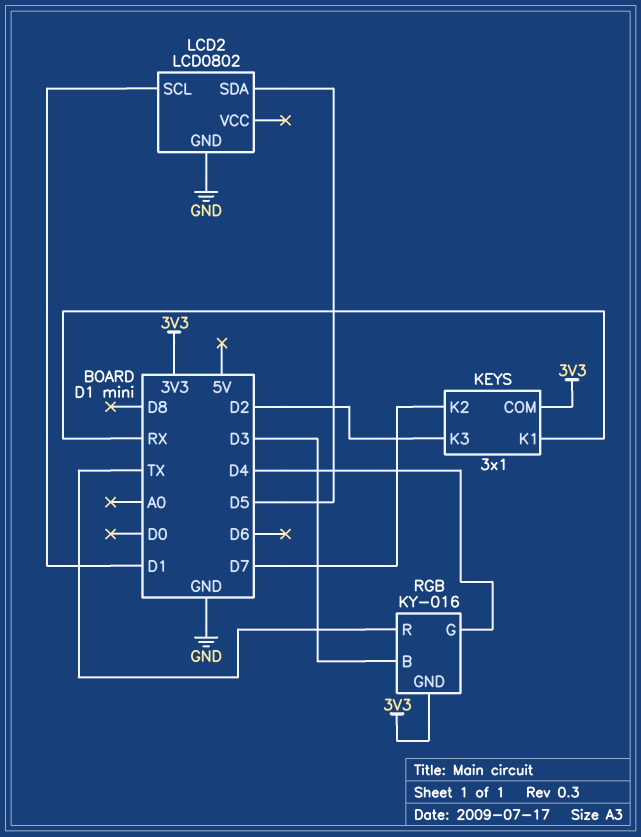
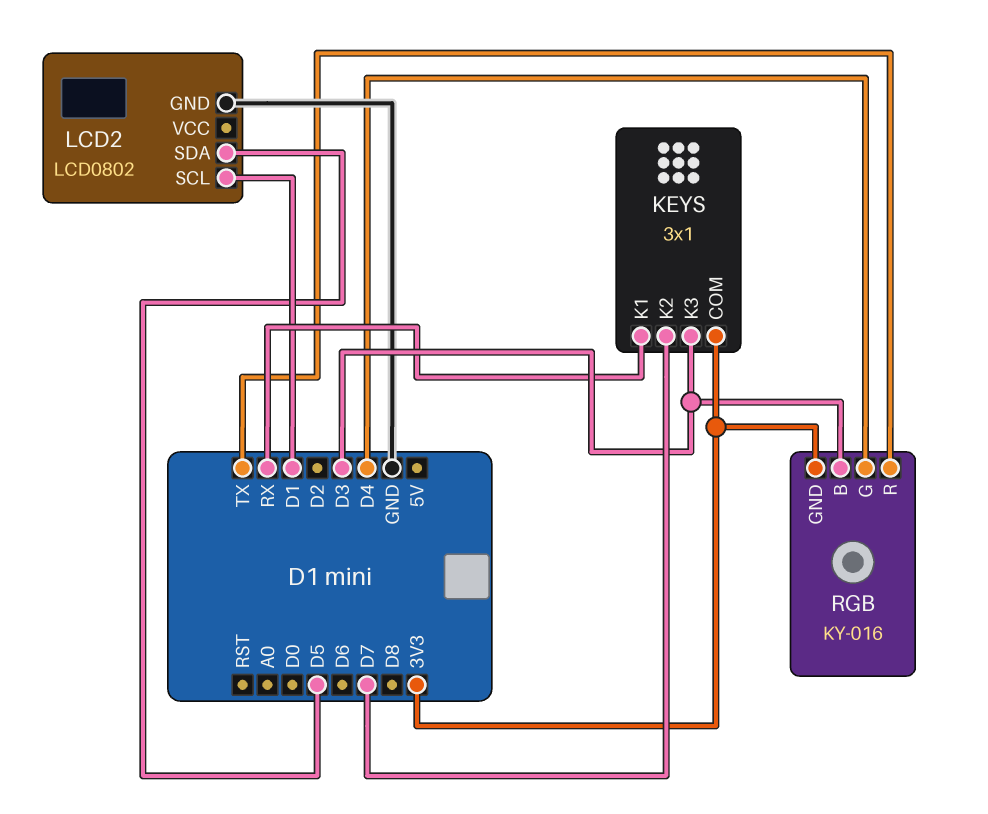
KEYS pin K3: D2 -> D3

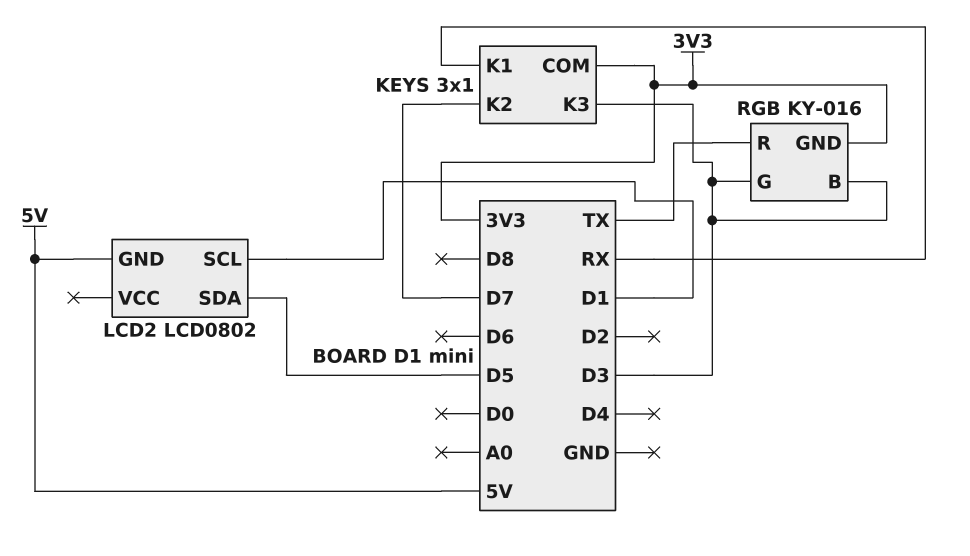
LCD2 pin GND: GND -> 5V
RGB pin G: D4 -> D3

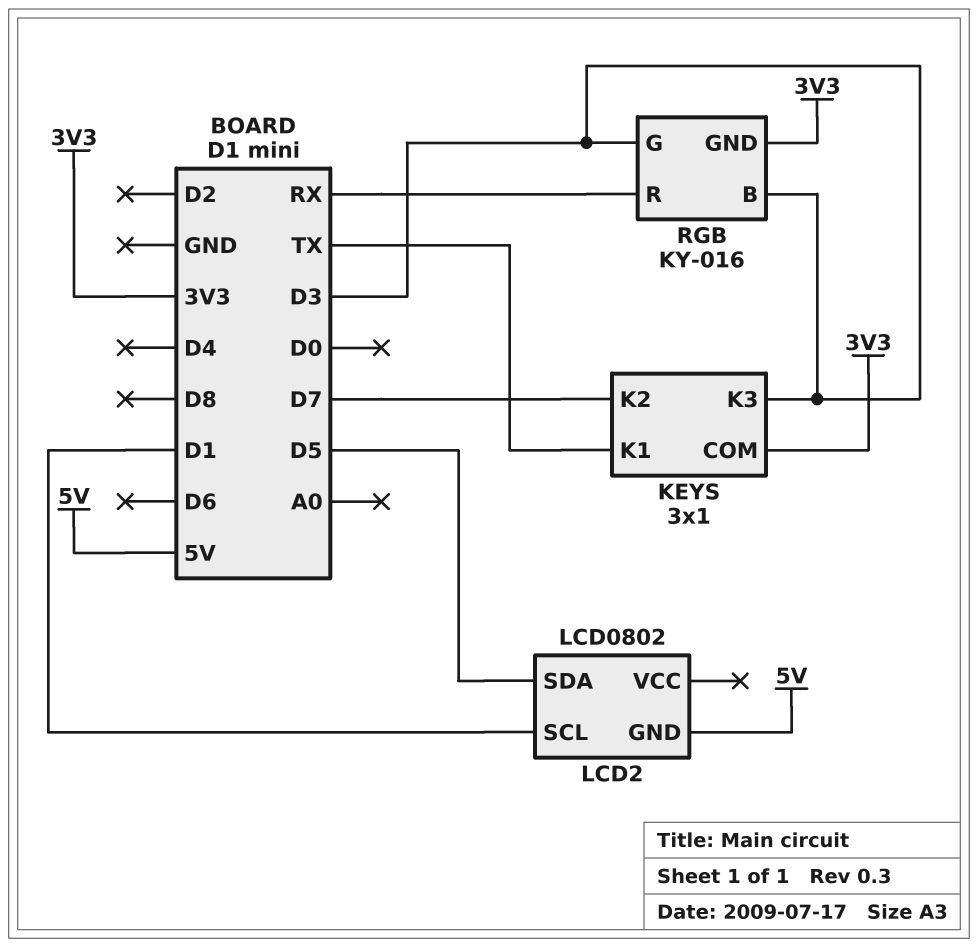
KEYS pin K1: RX -> TX
RGB pin R: TX -> RX

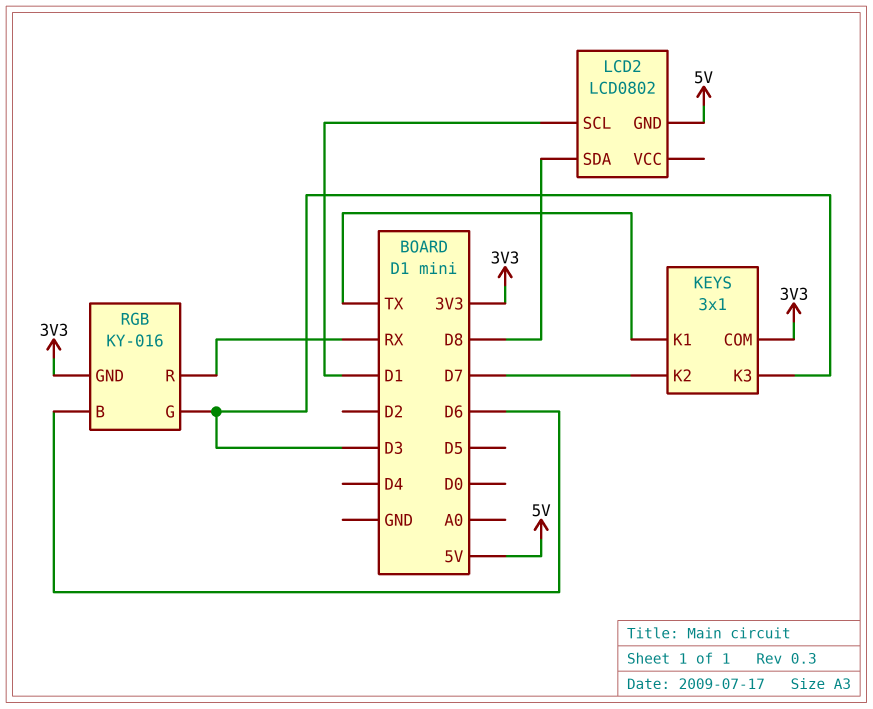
LCD2 pin SDA: D5 -> D8
RGB pin B: D3 -> D6

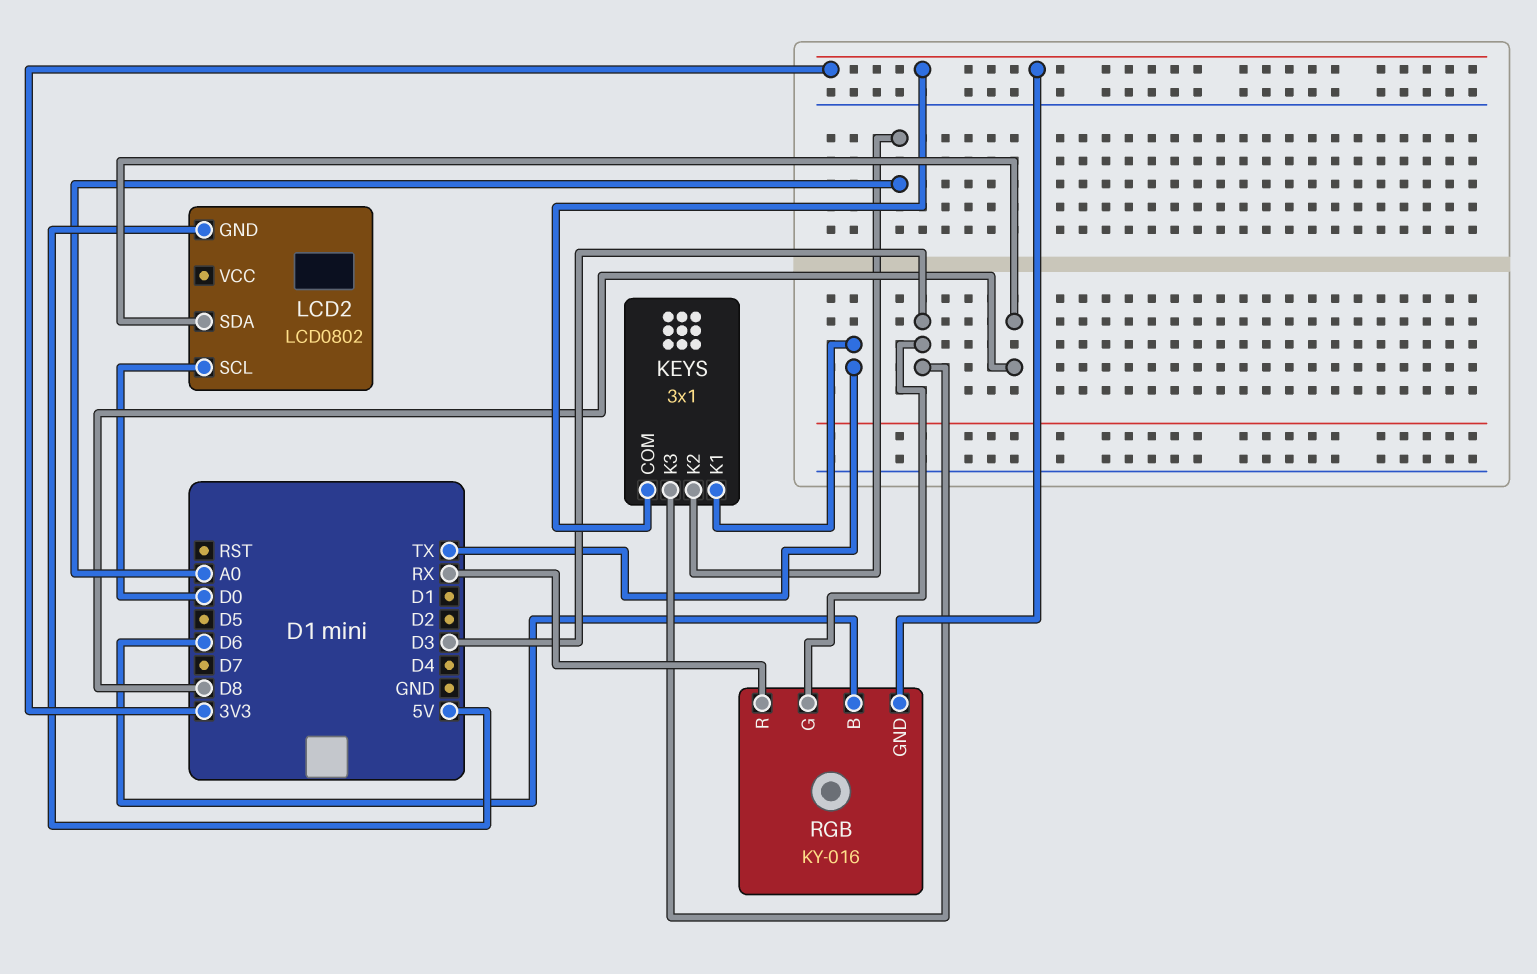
KEYS pin K2: D7 -> A0
LCD2 pin SCL: D1 -> D0

